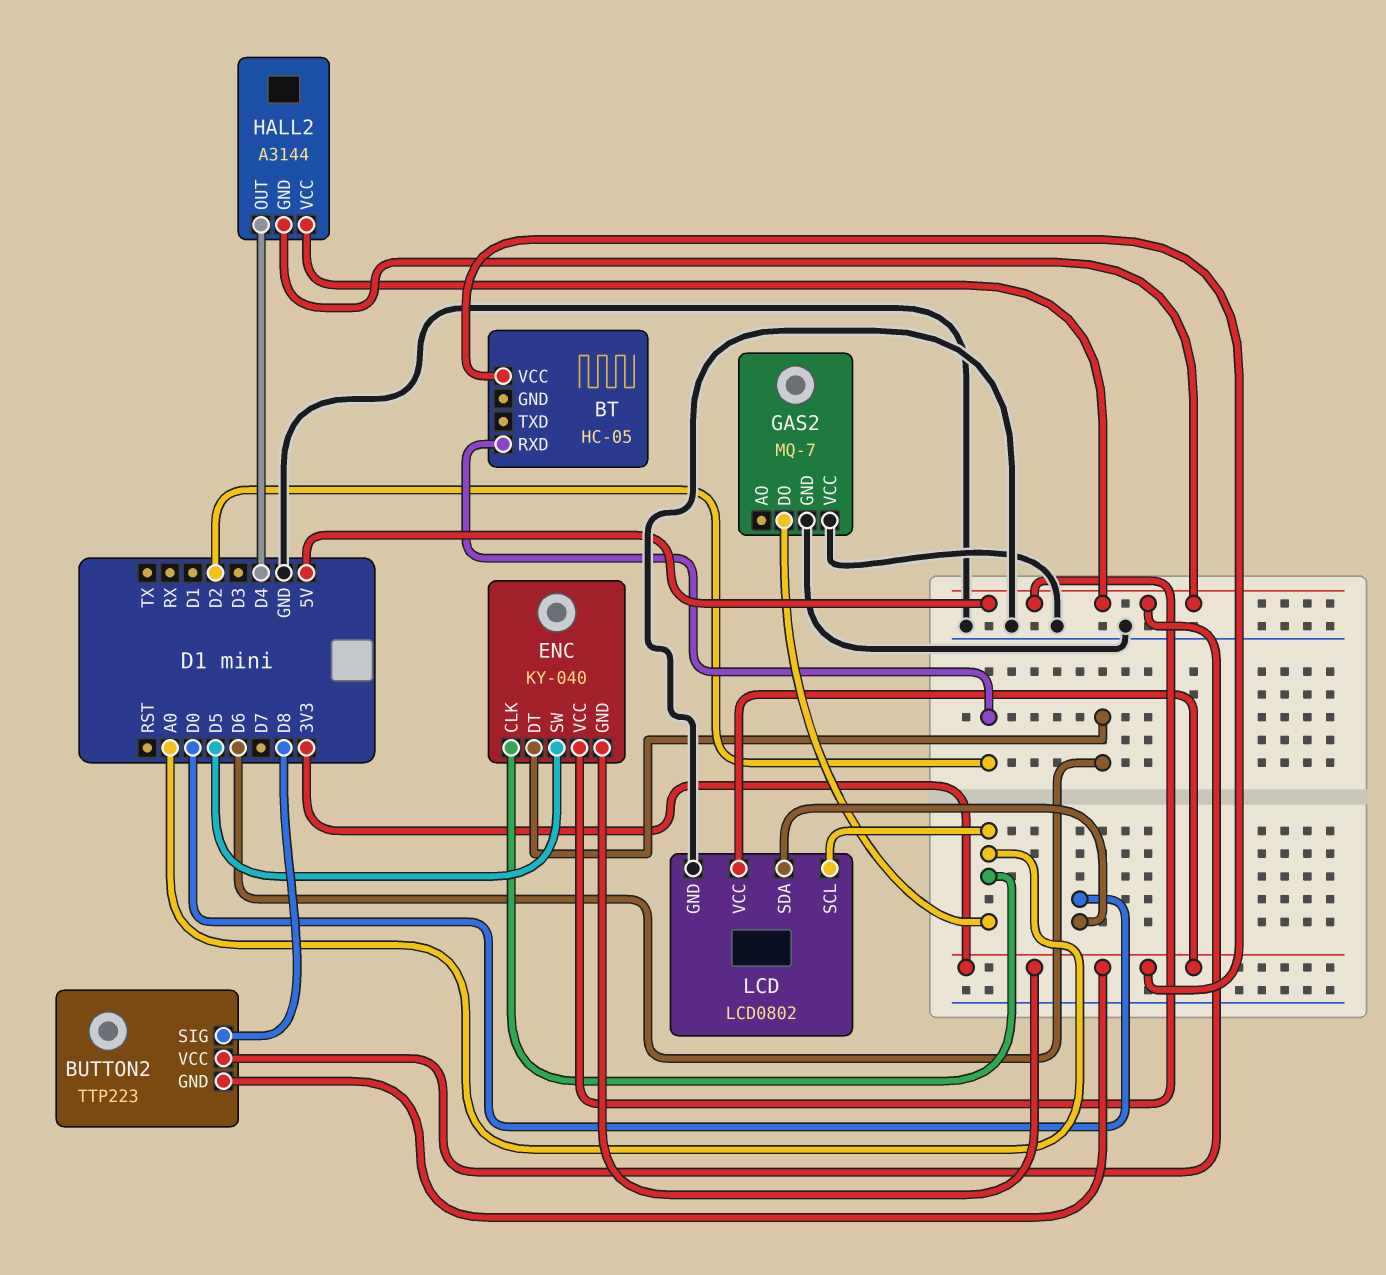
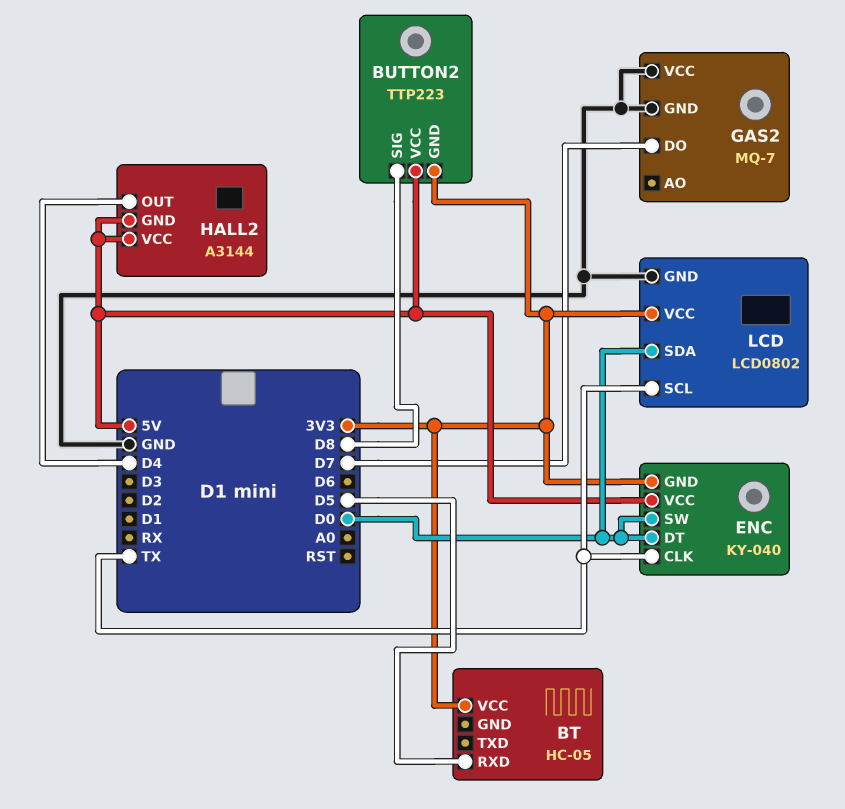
BT pin RXD: D2 -> D5
ENC pin CLK: A0 -> TX
ENC pin DT: D6 -> D0
ENC pin SW: D5 -> D0
GAS2 pin DO: A0 -> D7
LCD pin SCL: A0 -> TX

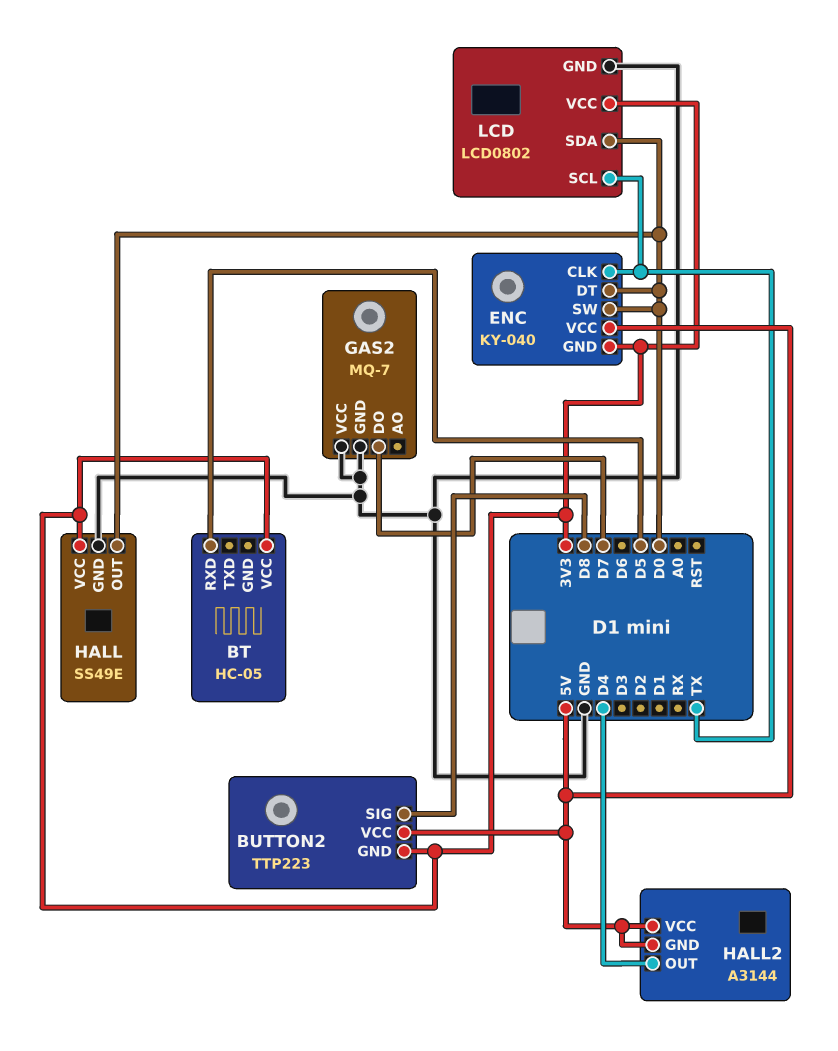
HALL: none -> SS49E
HALL pin GND: none -> GND
HALL pin OUT: none -> D0
HALL pin VCC: none -> 3V3

